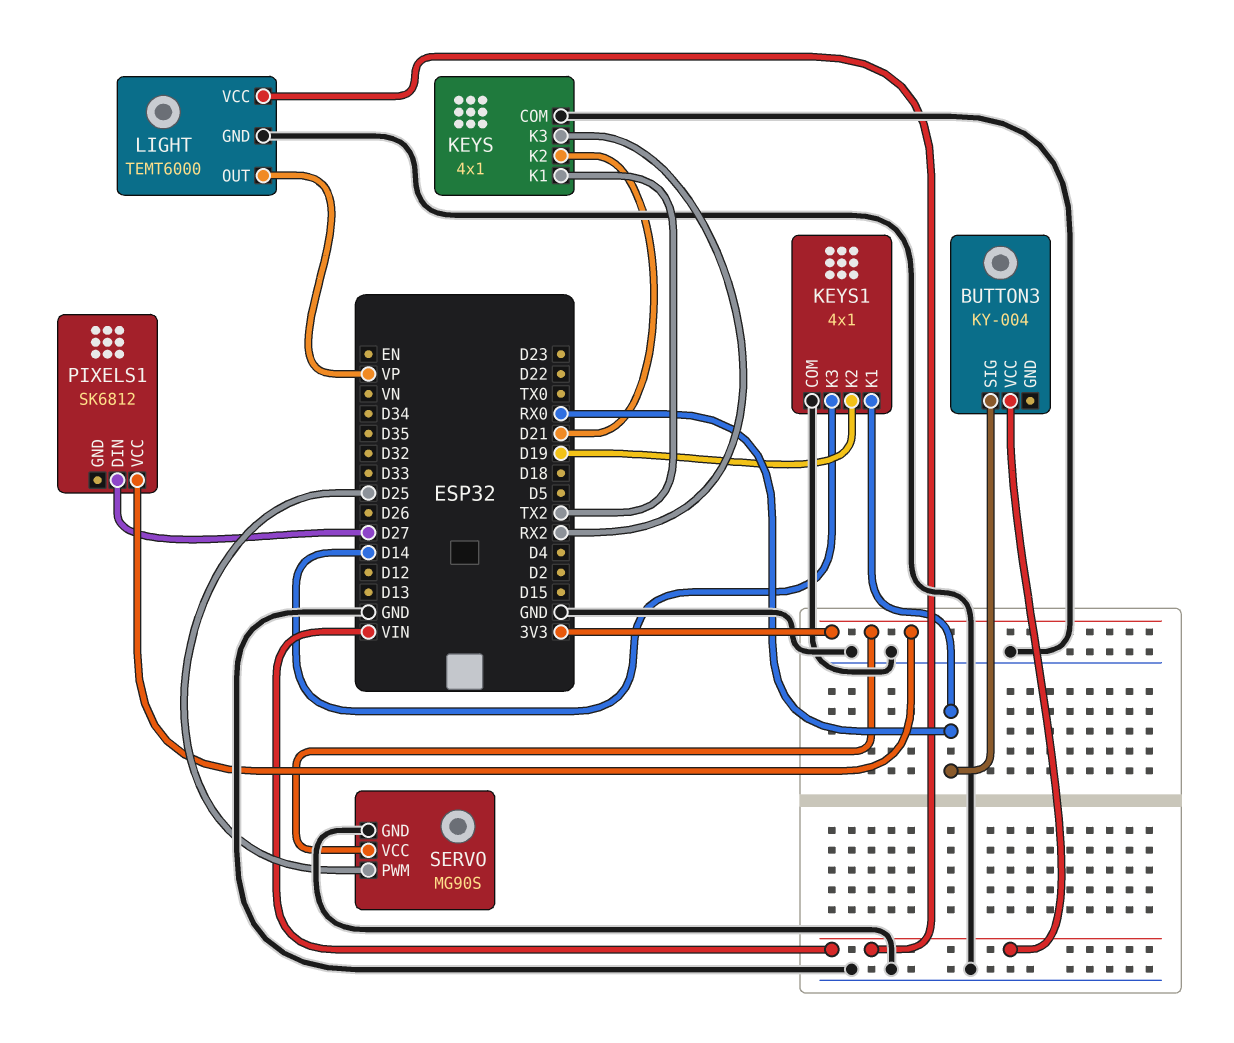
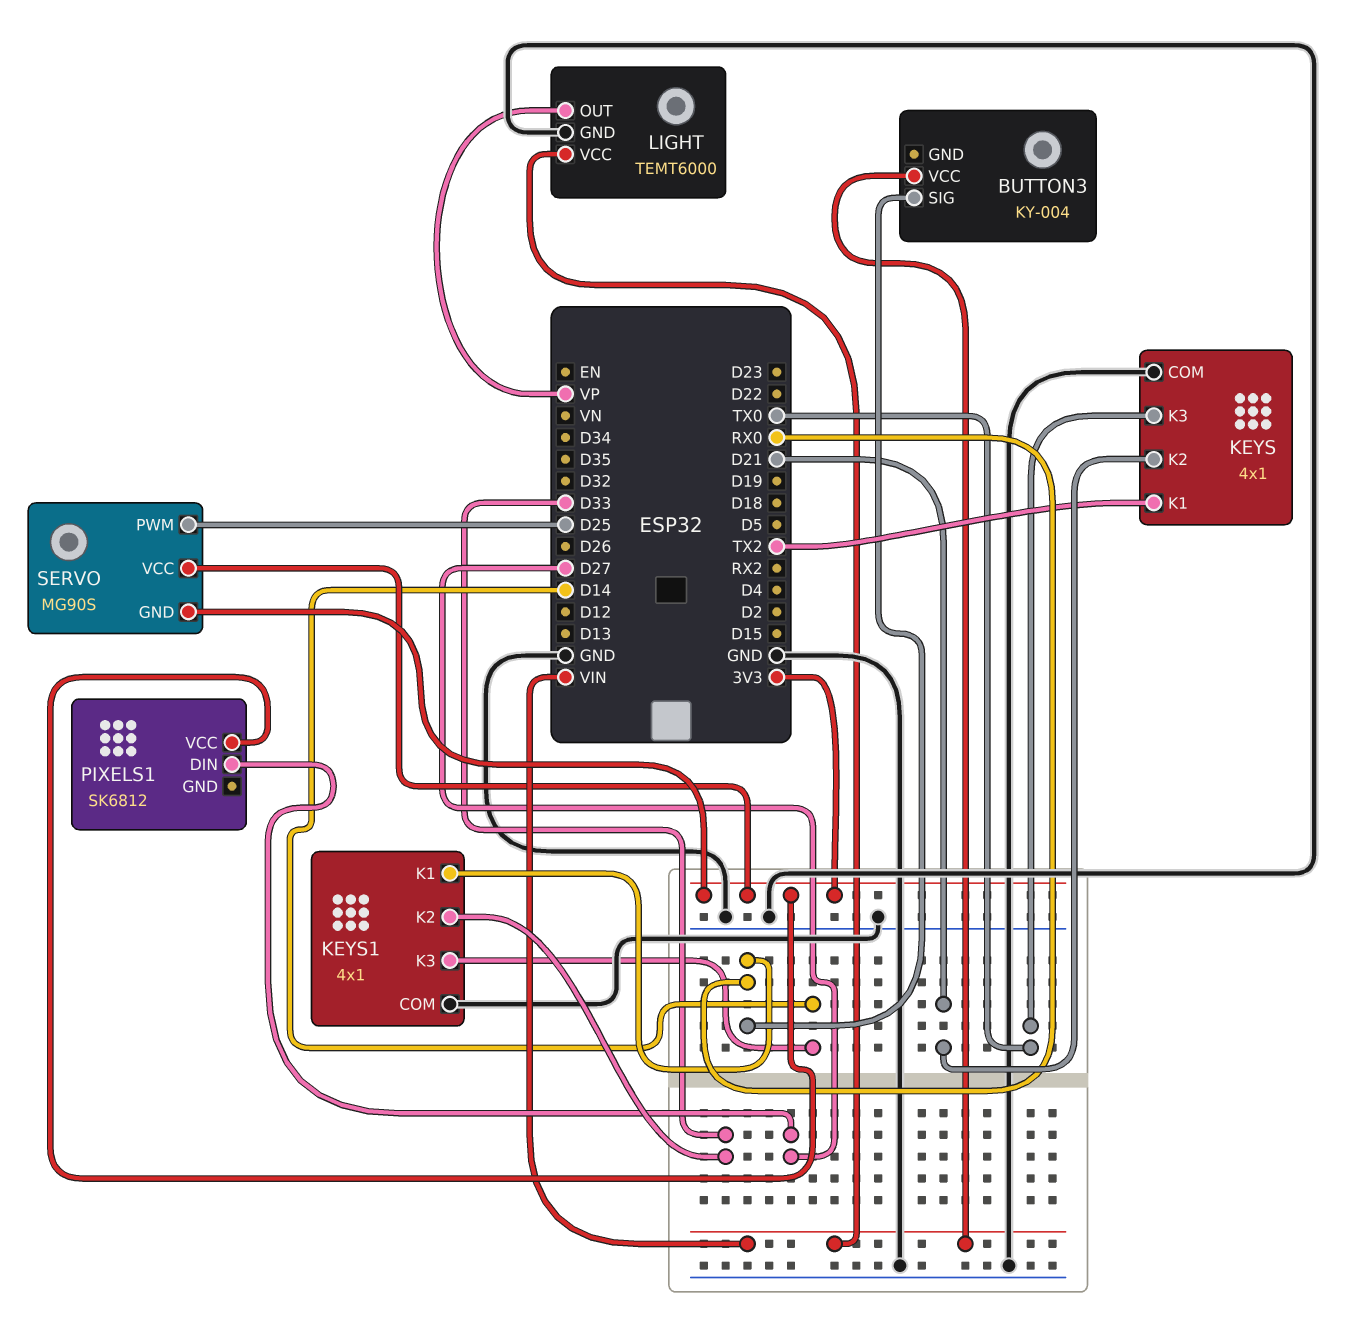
KEYS pin K3: RX2 -> TX0
KEYS1 pin K2: D19 -> D33
SERVO pin GND: GND -> 3V3

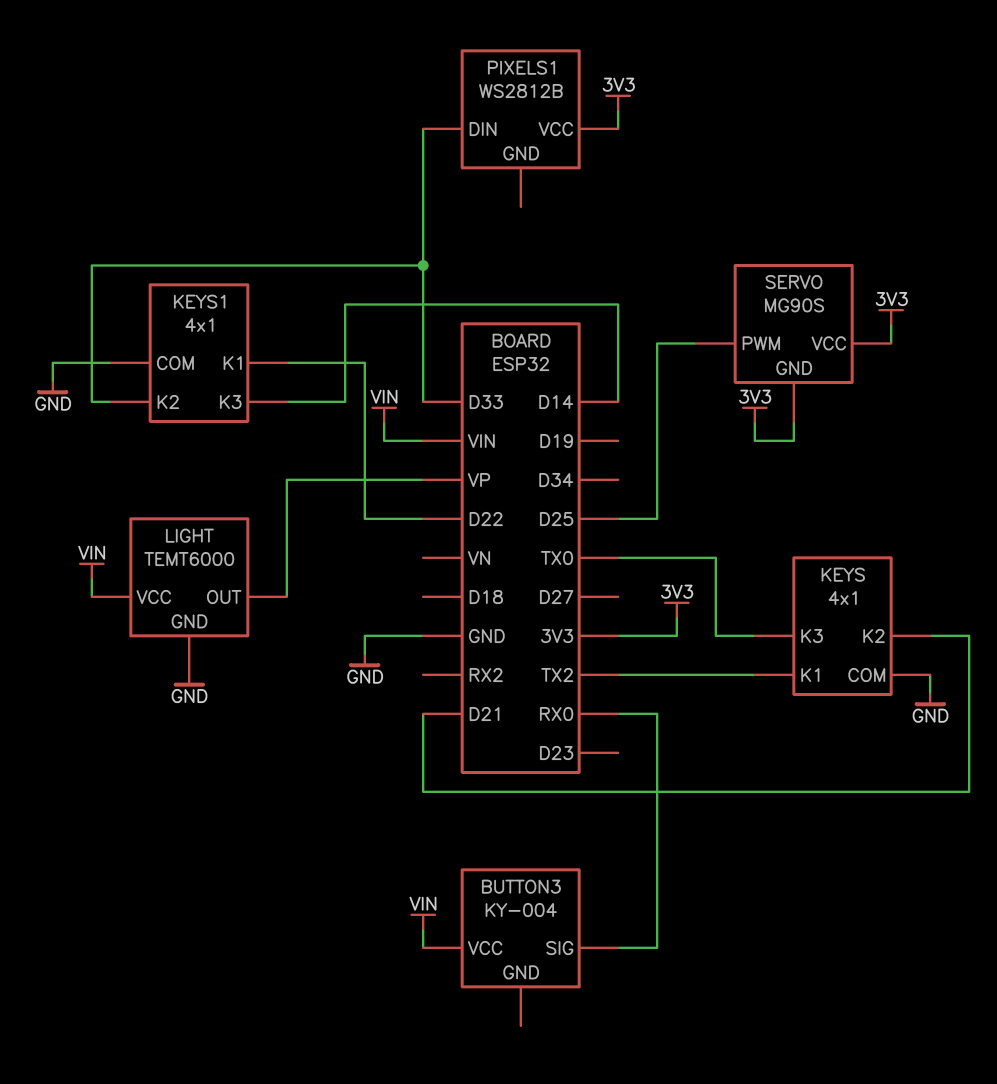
KEYS1 pin K1: RX0 -> D22
PIXELS1: SK6812 -> WS2812B
PIXELS1 pin DIN: D27 -> D33

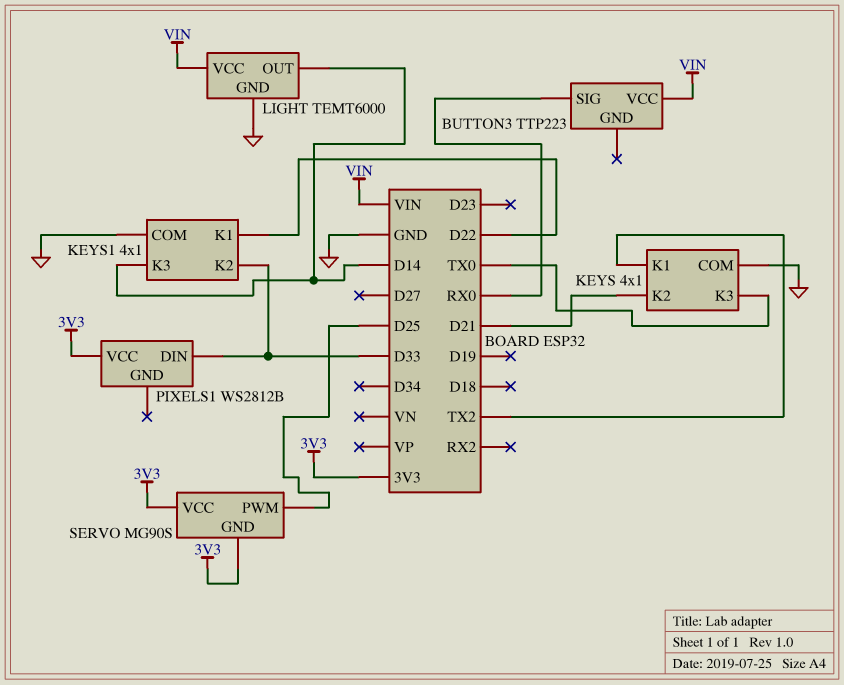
BUTTON3: KY-004 -> TTP223
LIGHT pin OUT: VP -> D14

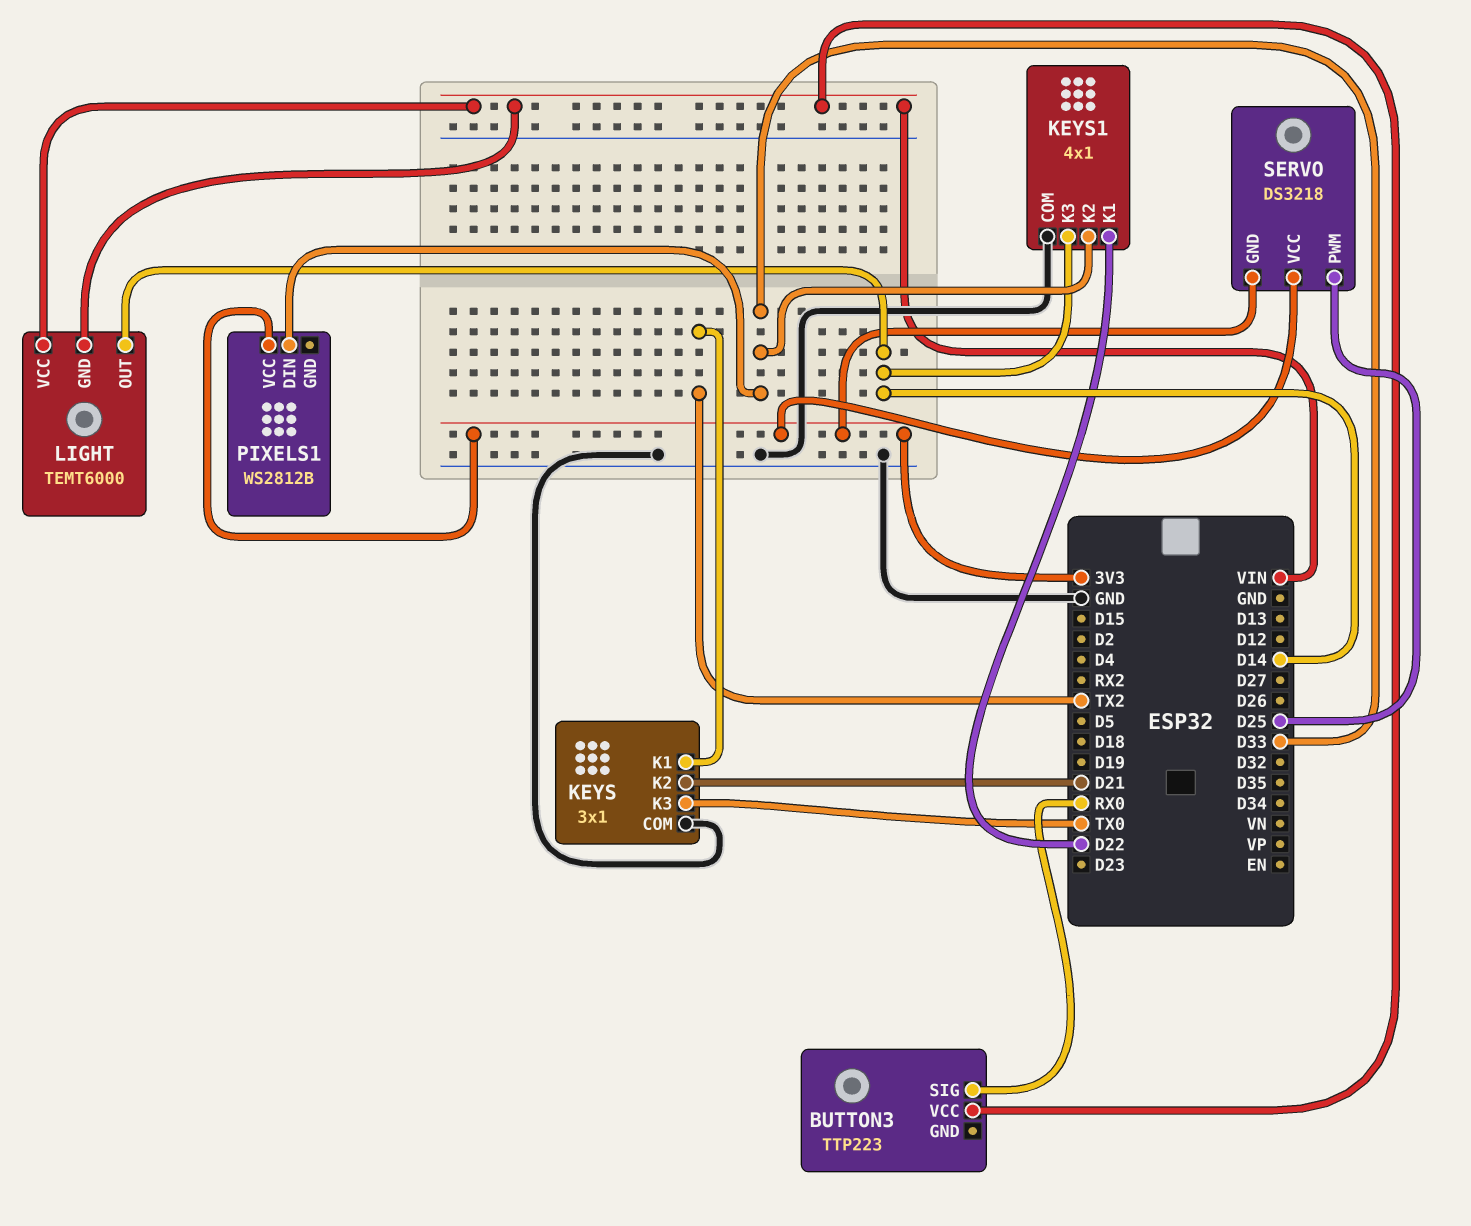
KEYS: 4x1 -> 3x1
LIGHT pin GND: GND -> VIN
SERVO: MG90S -> DS3218

